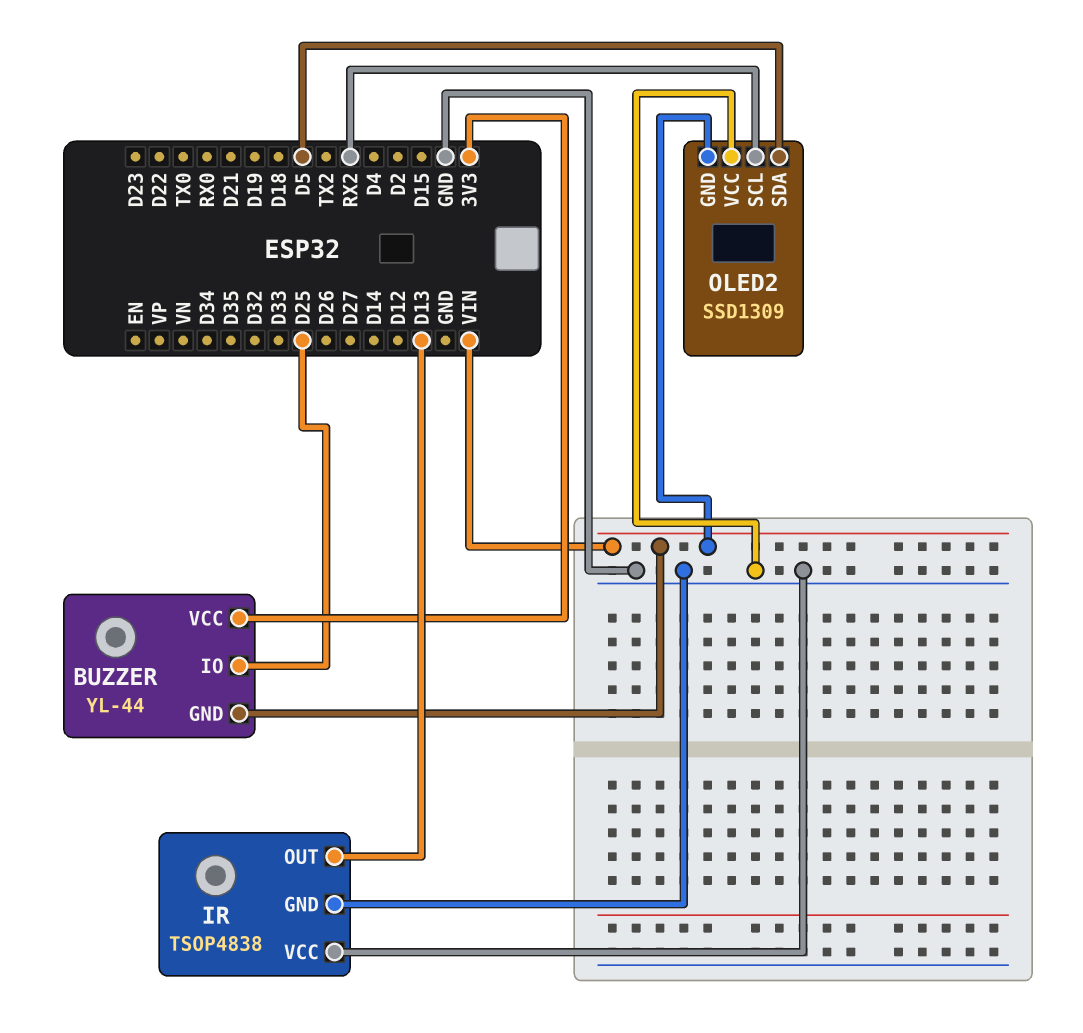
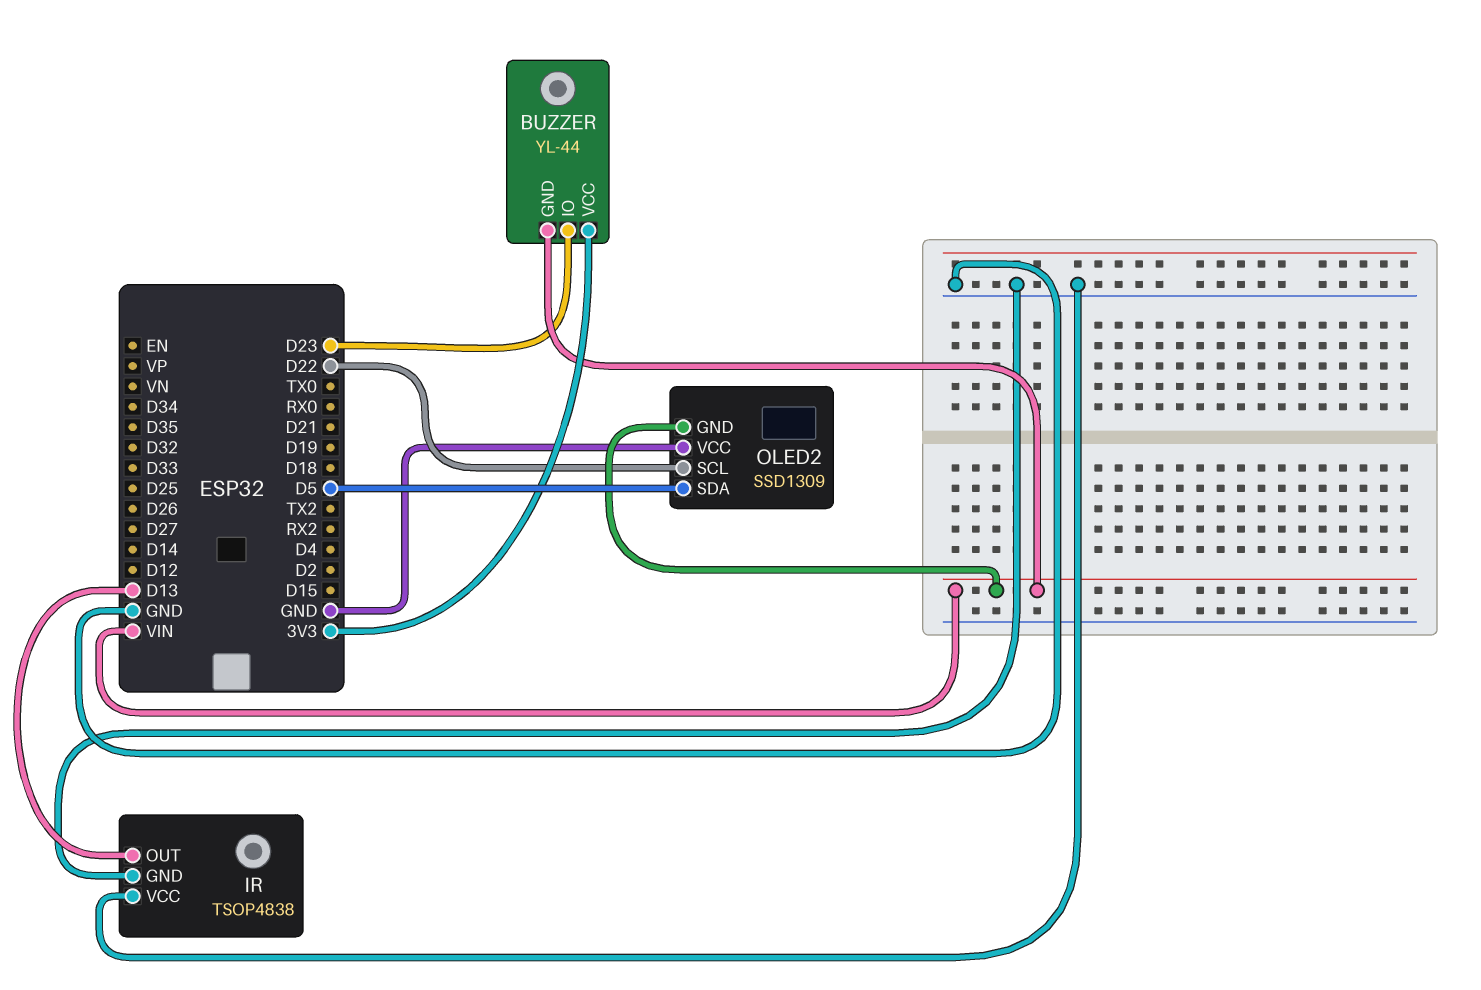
BUZZER pin IO: D25 -> D23
OLED2 pin SCL: RX2 -> D22

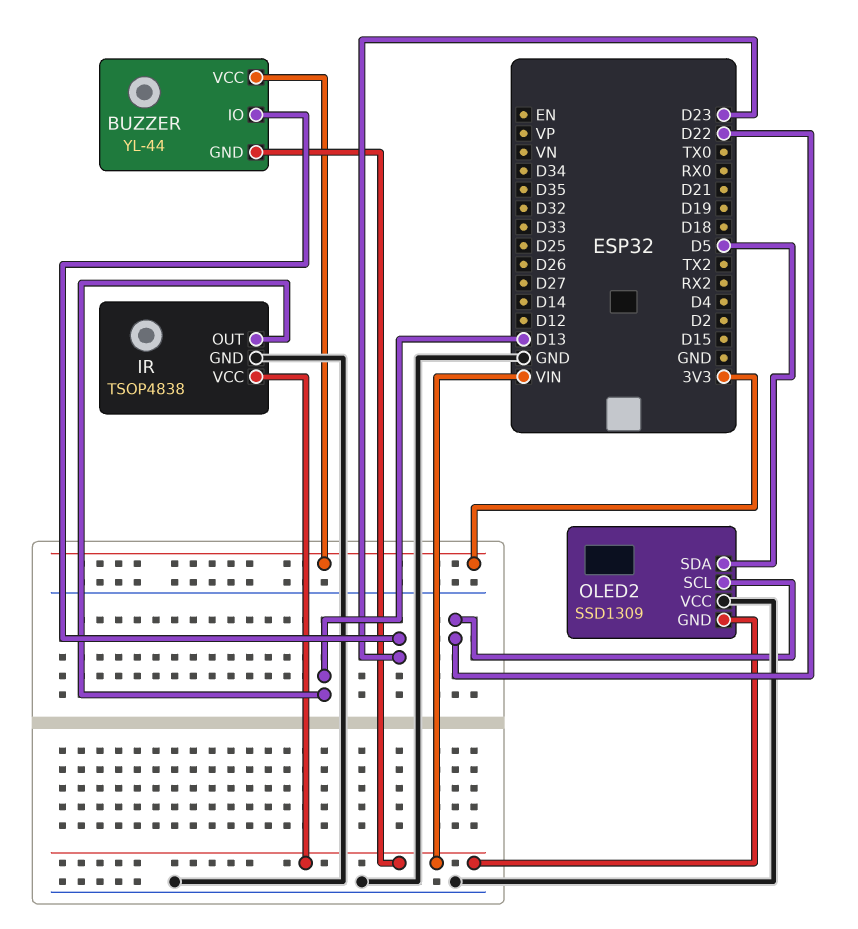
IR pin VCC: GND -> VIN

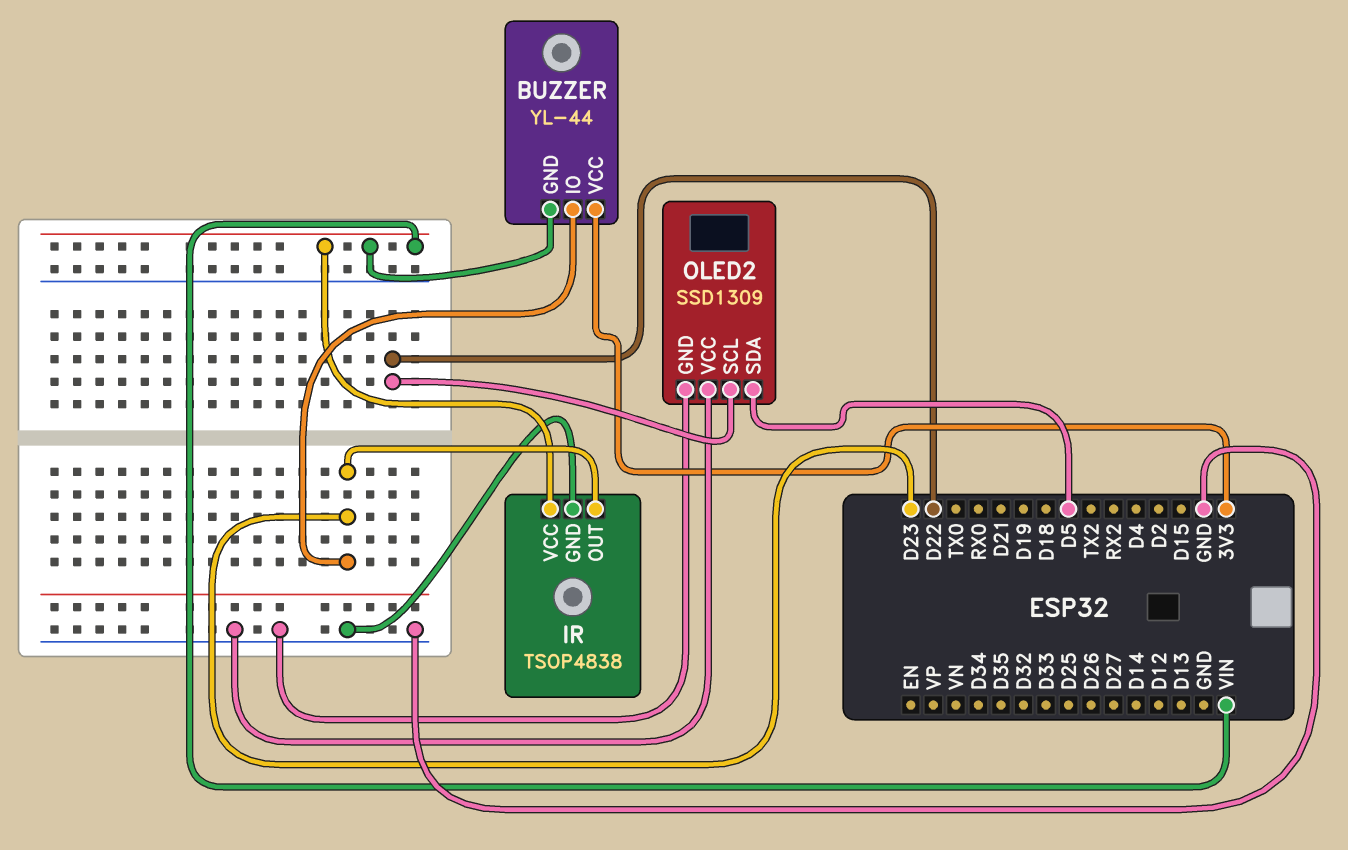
IR pin OUT: D13 -> D23
OLED2 pin GND: VIN -> GND

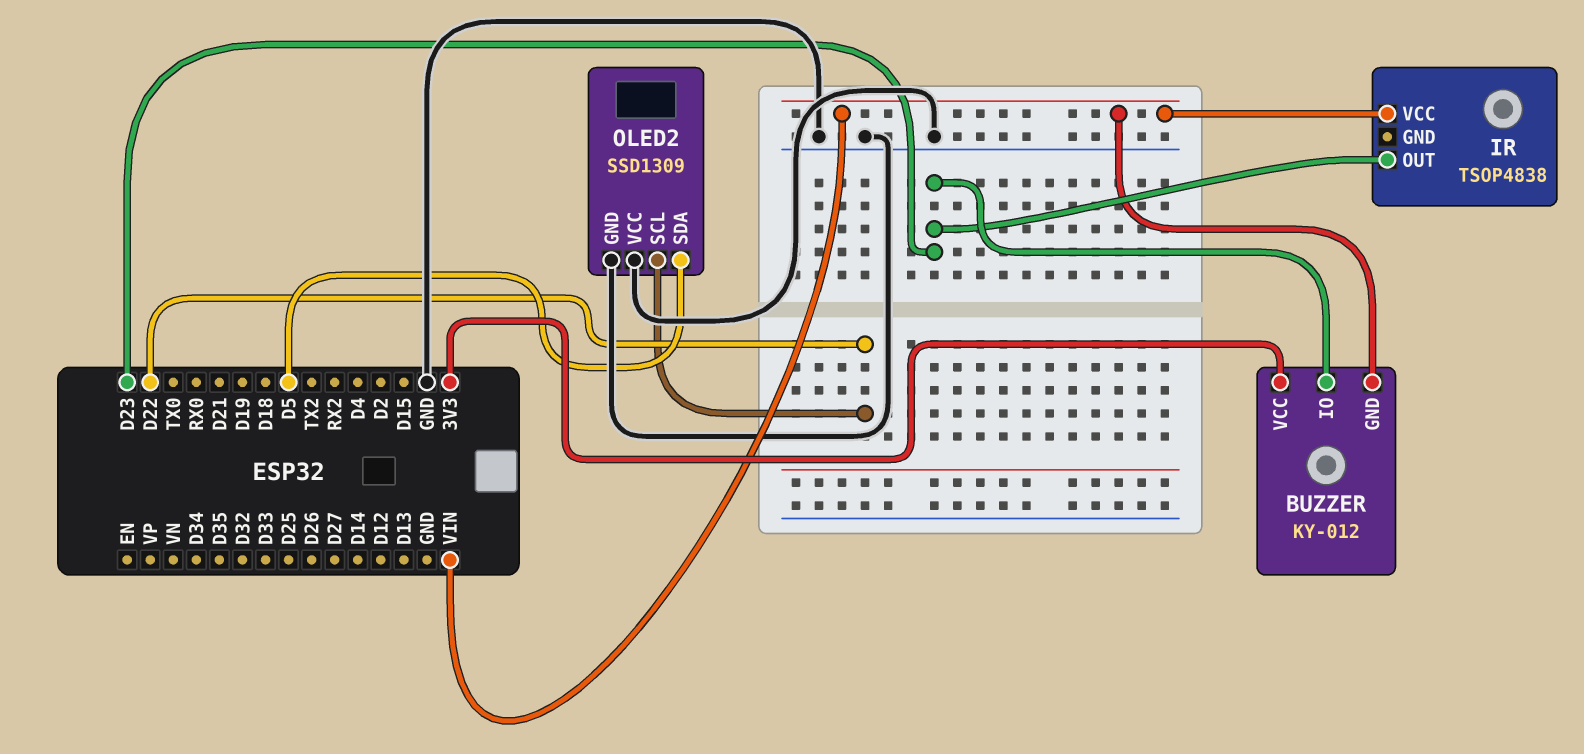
BUZZER: YL-44 -> KY-012
IR pin GND: GND -> none

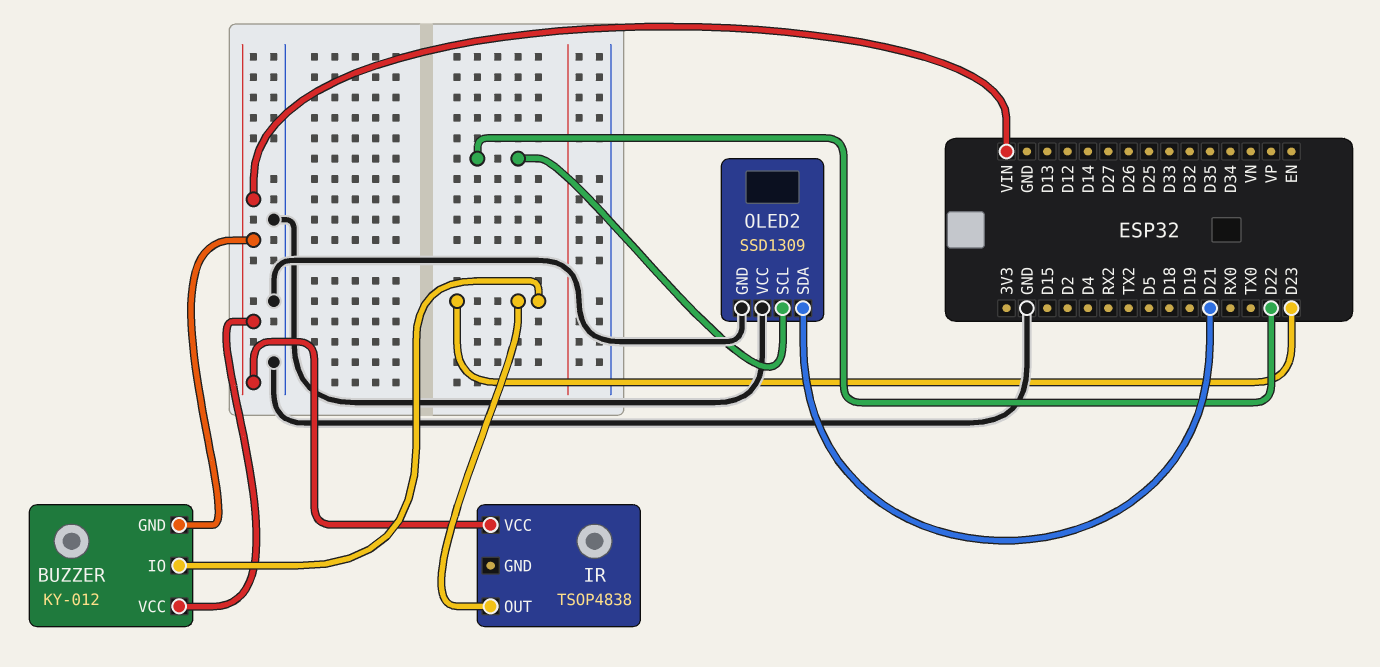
BUZZER pin VCC: 3V3 -> VIN
OLED2 pin SDA: D5 -> D21

